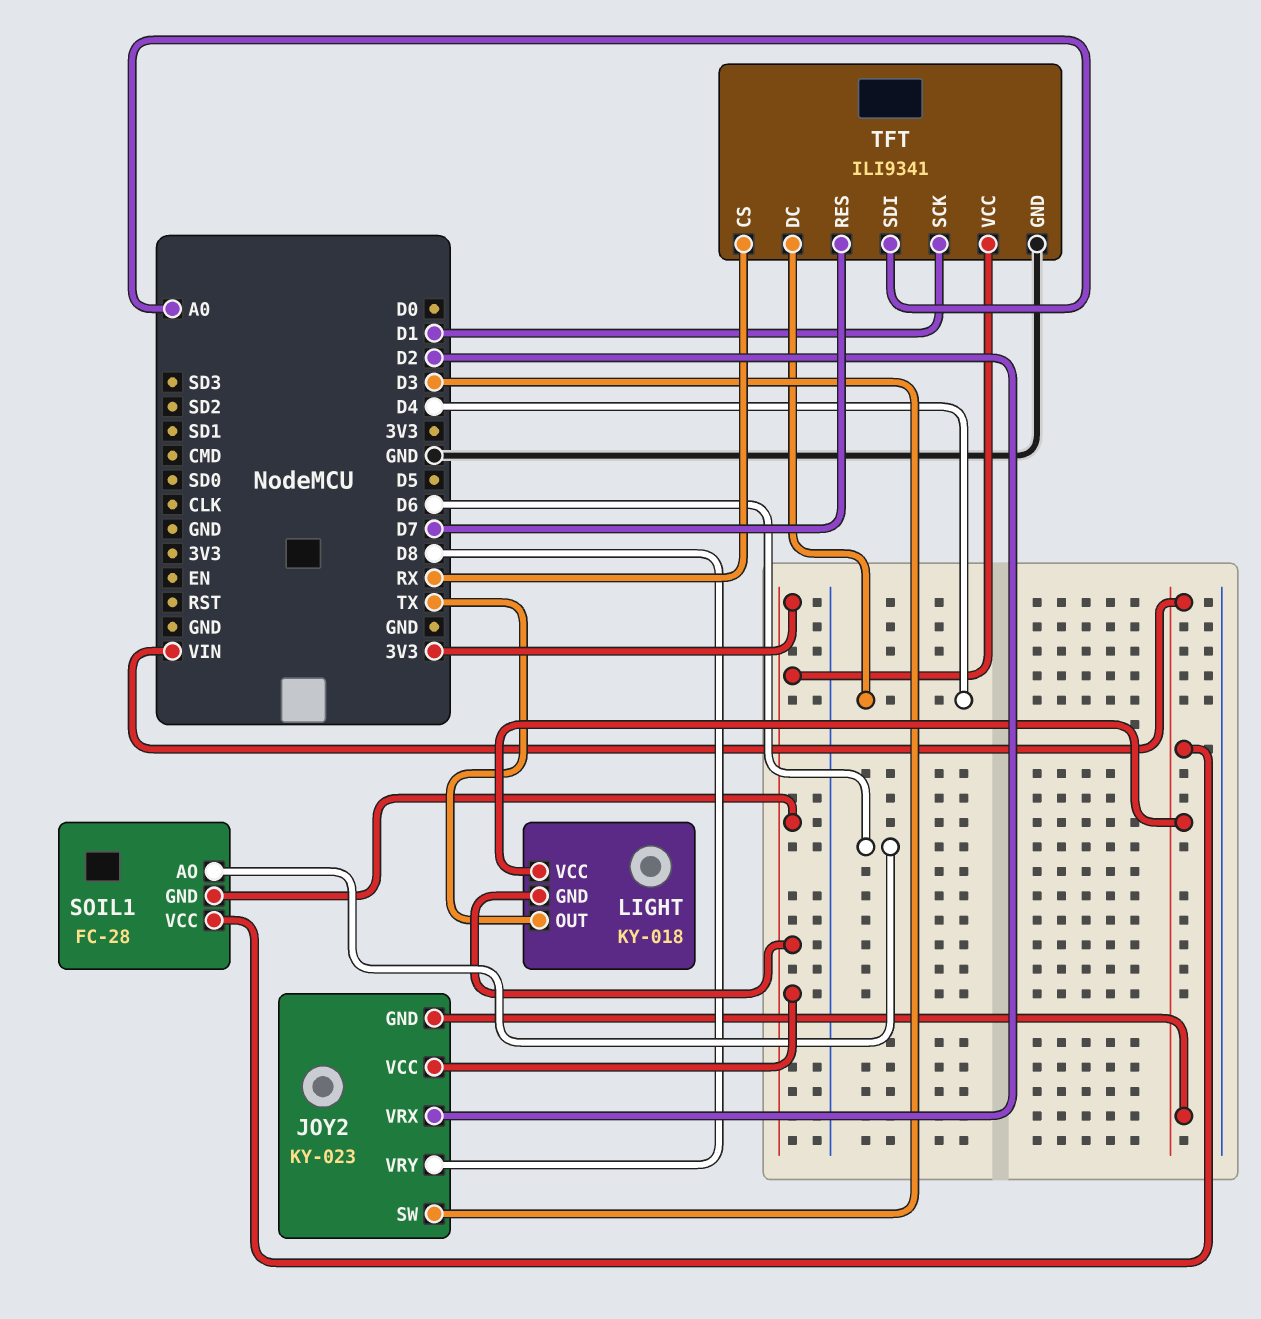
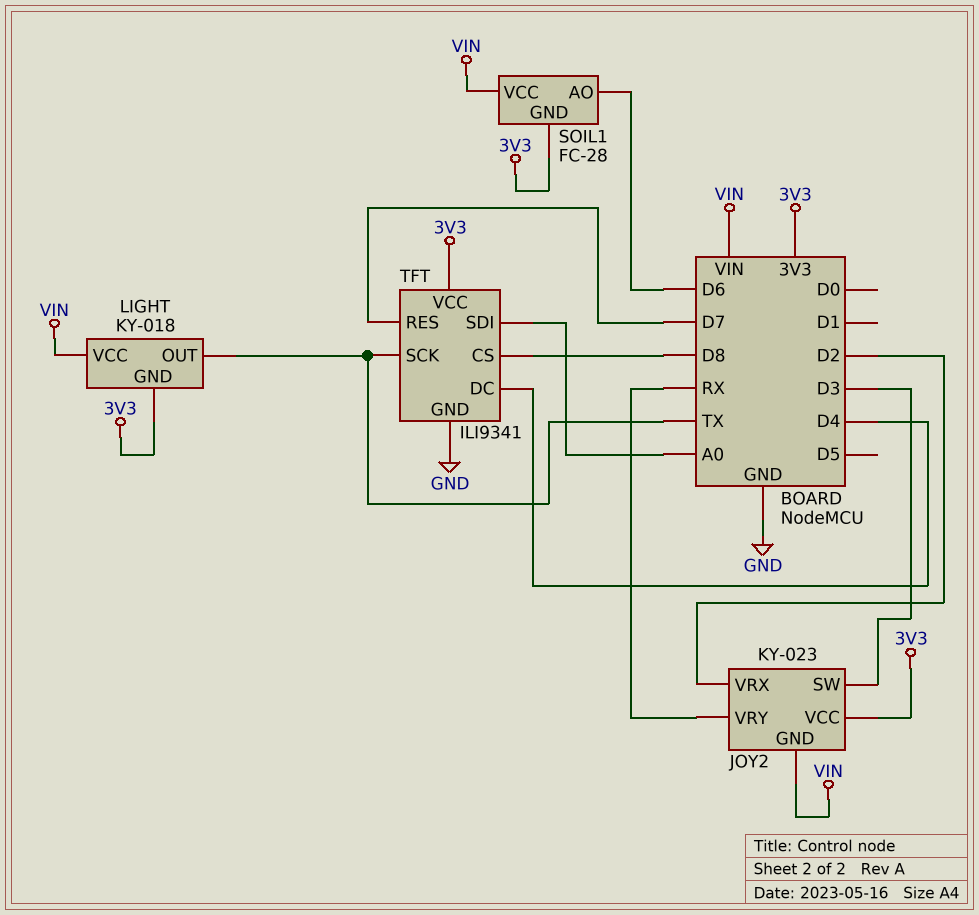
JOY2 pin VRY: D8 -> RX
TFT pin CS: RX -> D8
TFT pin SCK: D1 -> TX

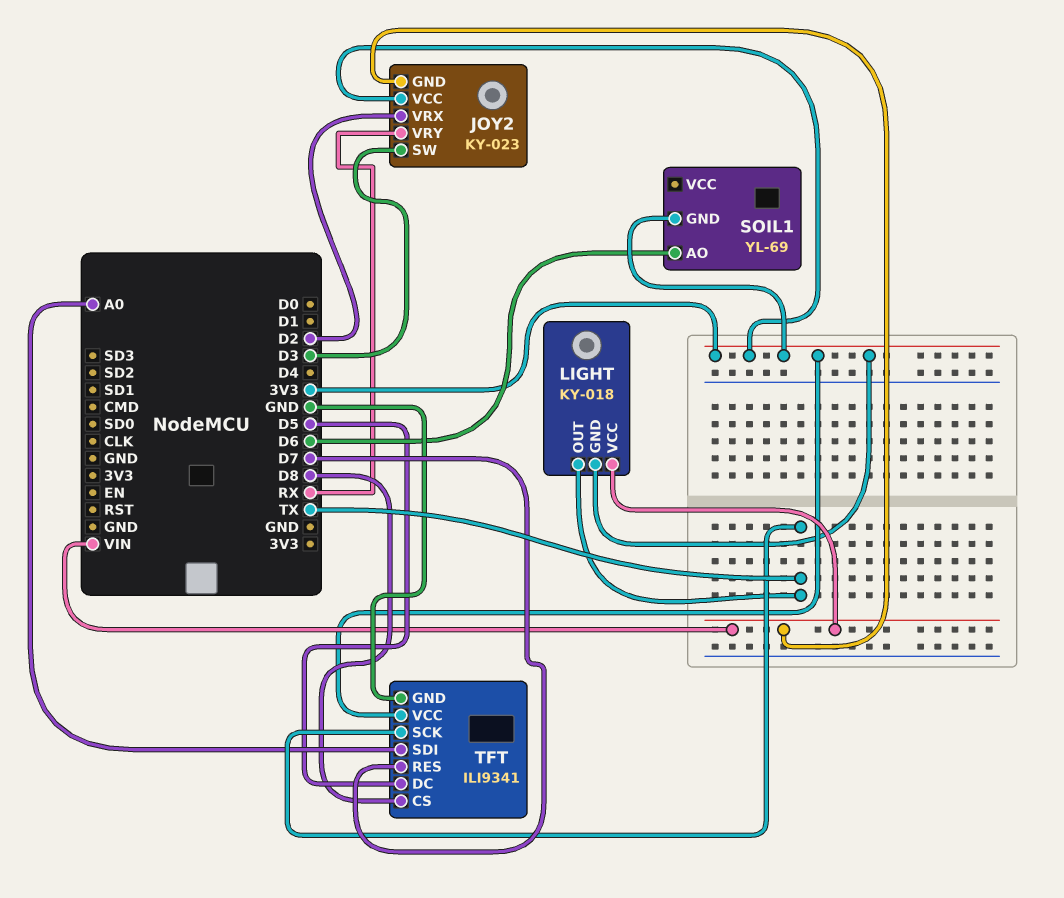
SOIL1: FC-28 -> YL-69
SOIL1 pin VCC: VIN -> none
TFT pin DC: D4 -> D5

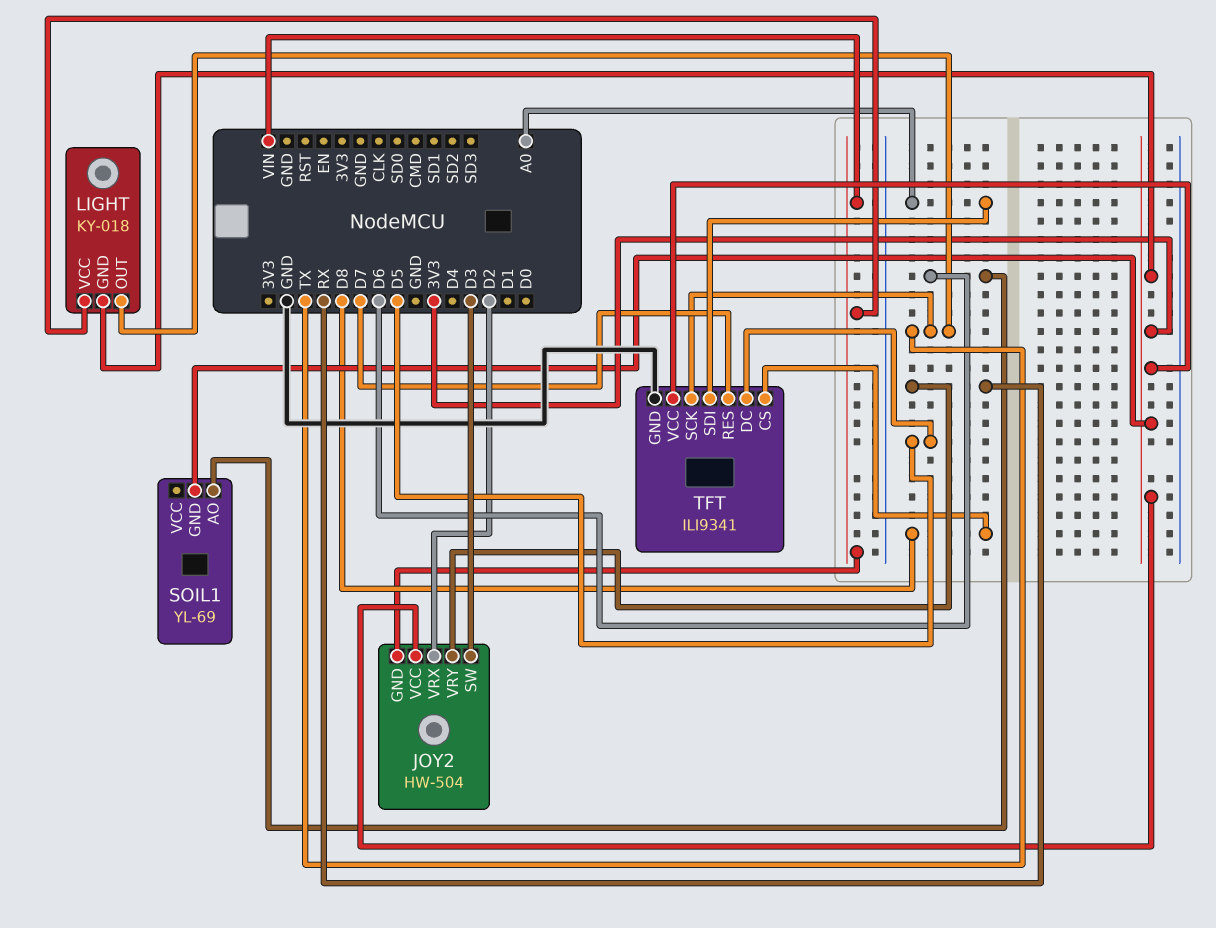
JOY2: KY-023 -> HW-504

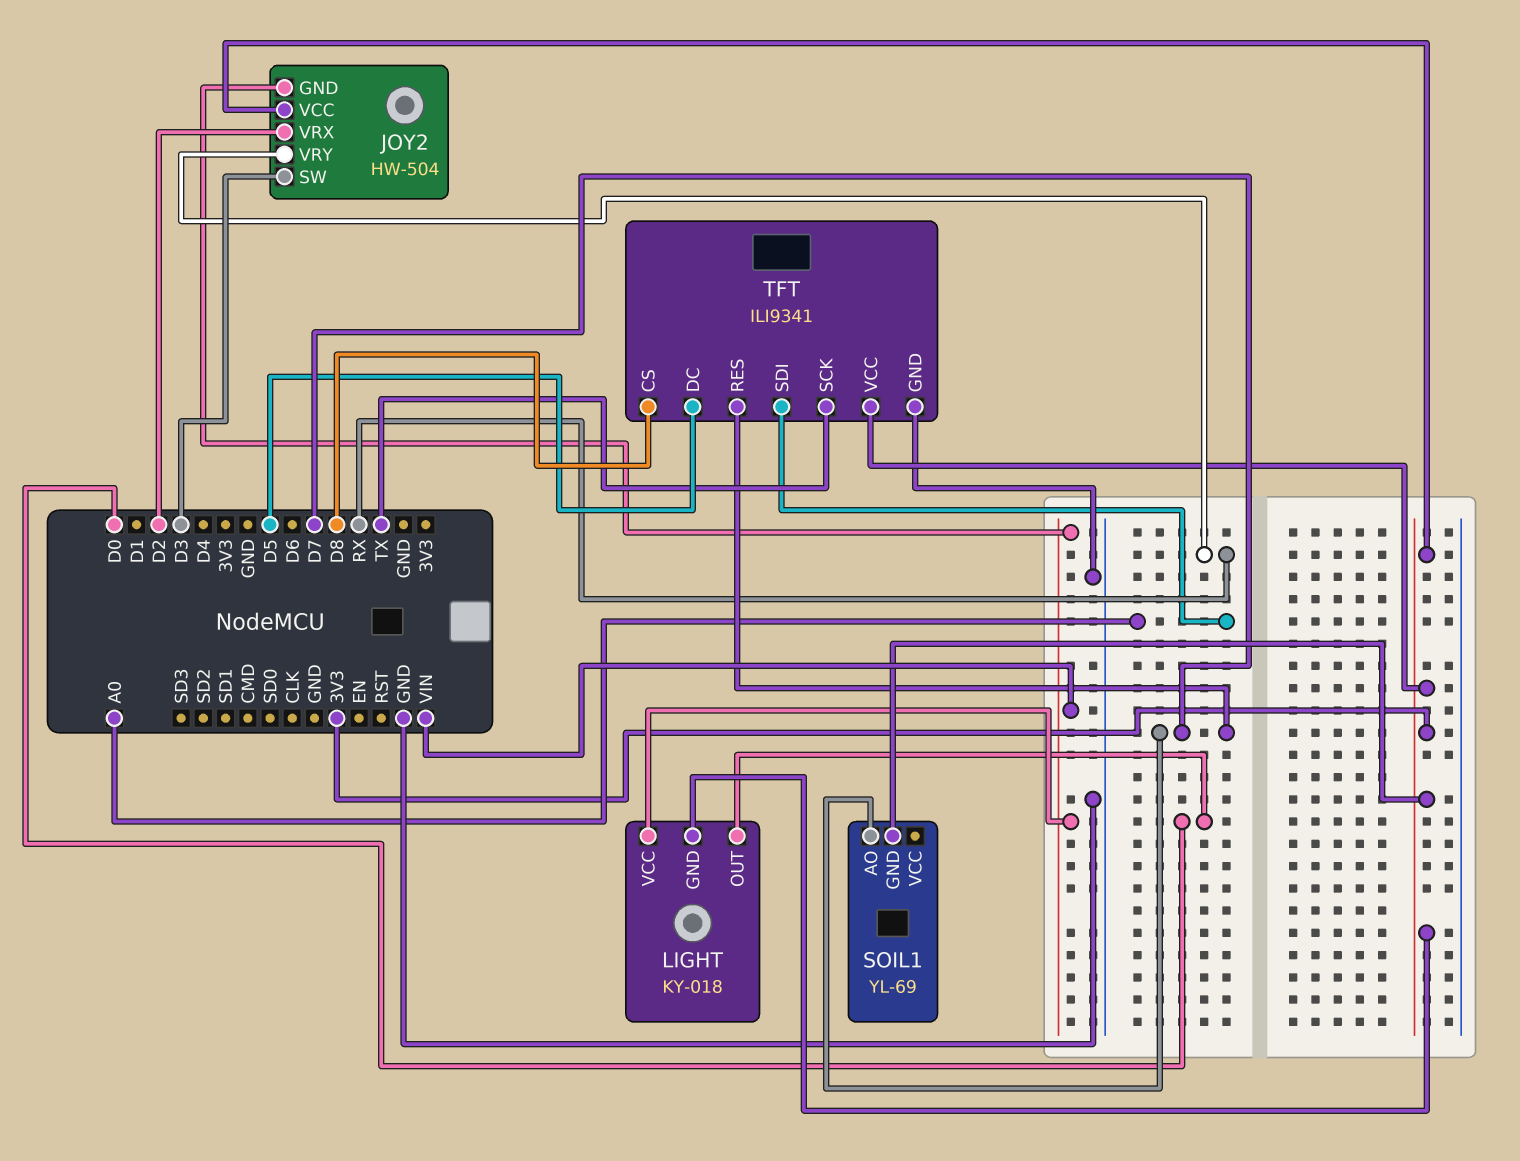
LIGHT pin OUT: TX -> D0
SOIL1 pin AO: D6 -> D7

